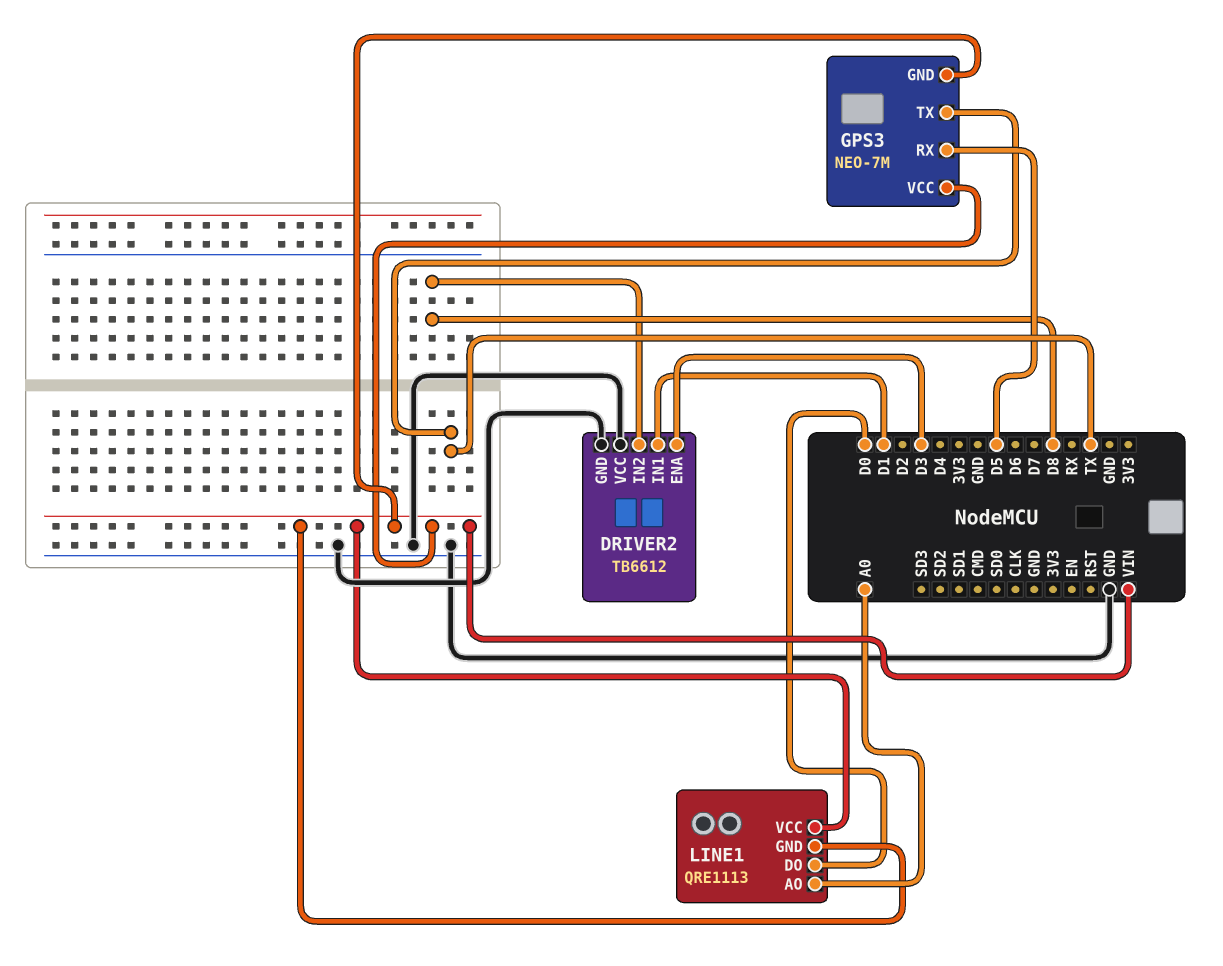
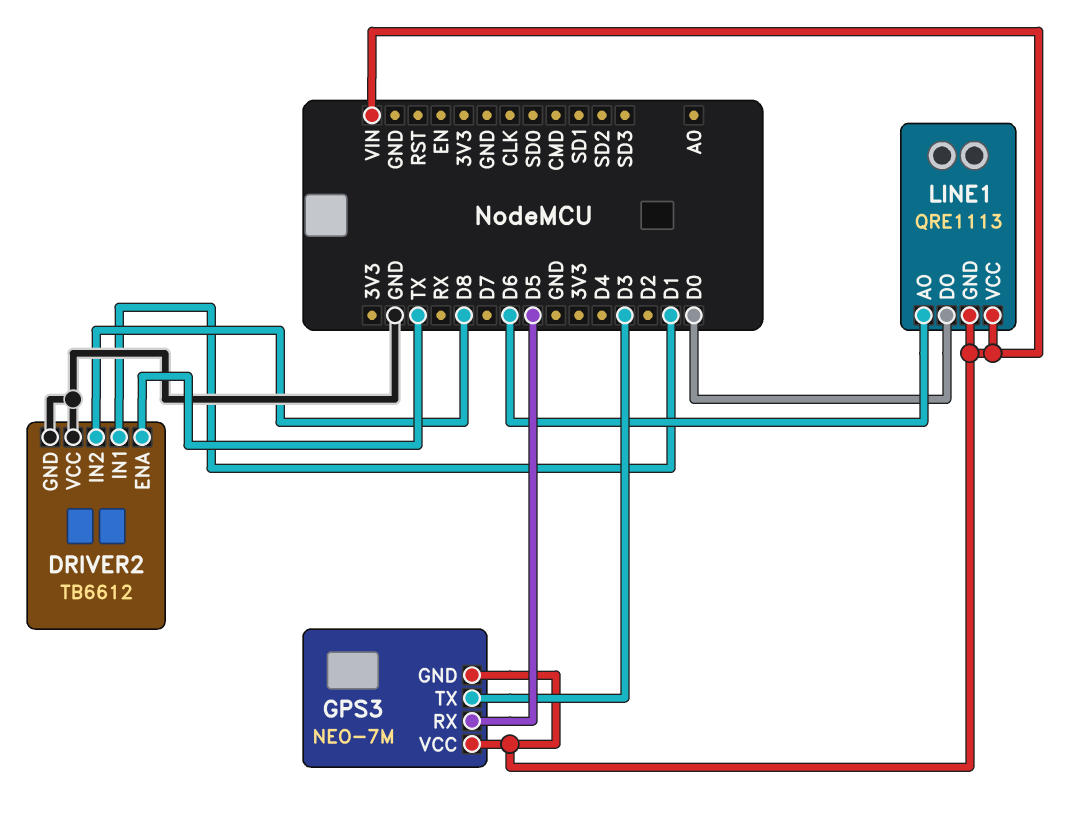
DRIVER2 pin ENA: D3 -> TX
GPS3 pin TX: TX -> D3
LINE1 pin AO: A0 -> D6

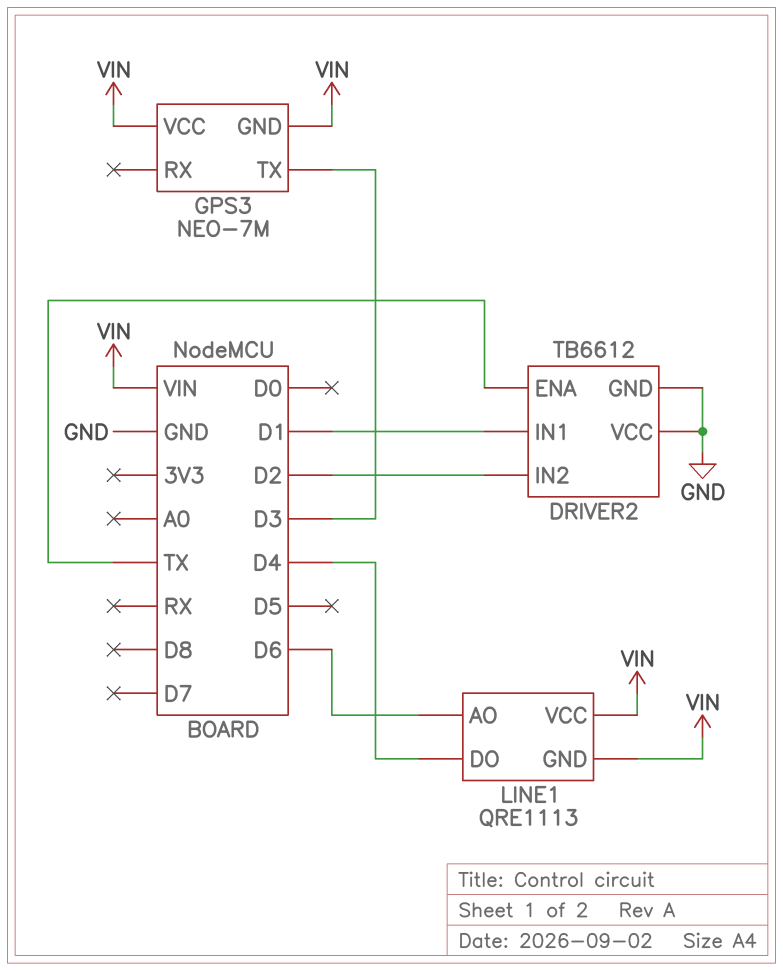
DRIVER2 pin IN2: D8 -> D2
GPS3 pin RX: D5 -> none
LINE1 pin DO: D0 -> D4

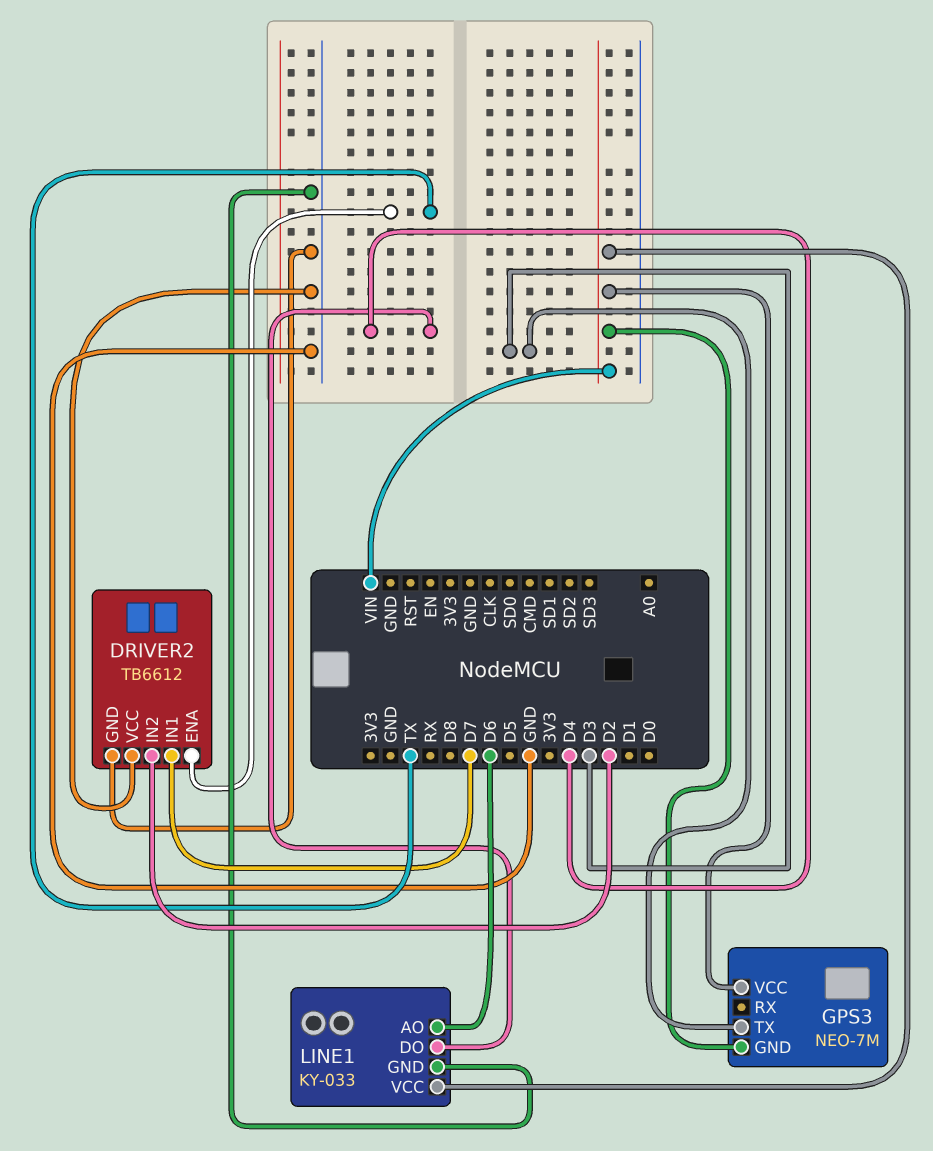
DRIVER2 pin IN1: D1 -> D7
LINE1: QRE1113 -> KY-033
LINE1 pin GND: VIN -> GND

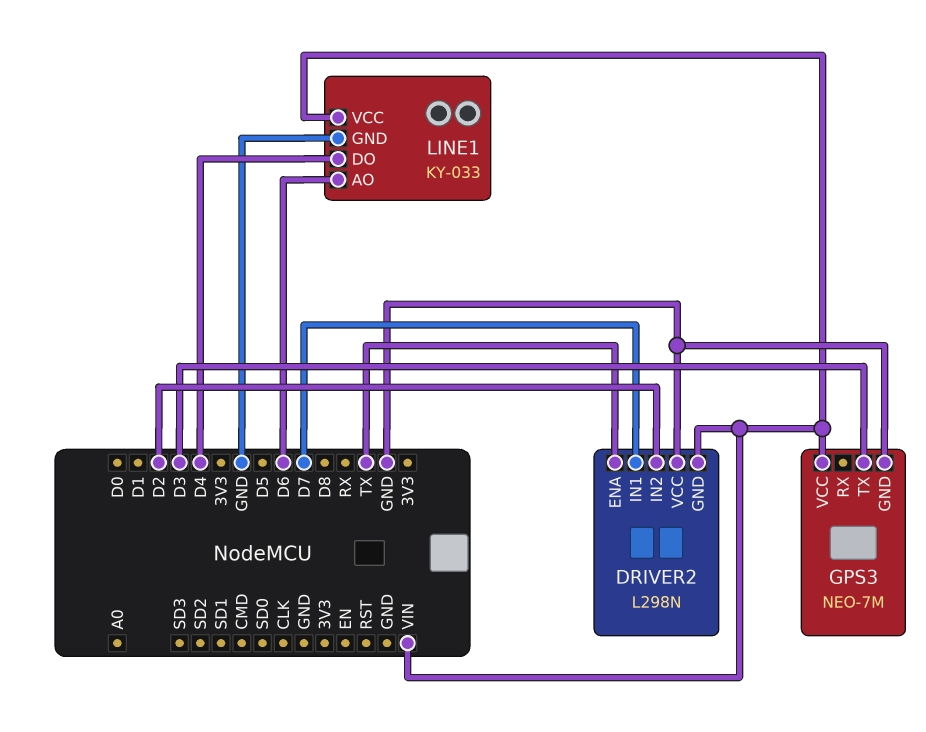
DRIVER2: TB6612 -> L298N
DRIVER2 pin GND: GND -> VIN
GPS3 pin GND: VIN -> GND

